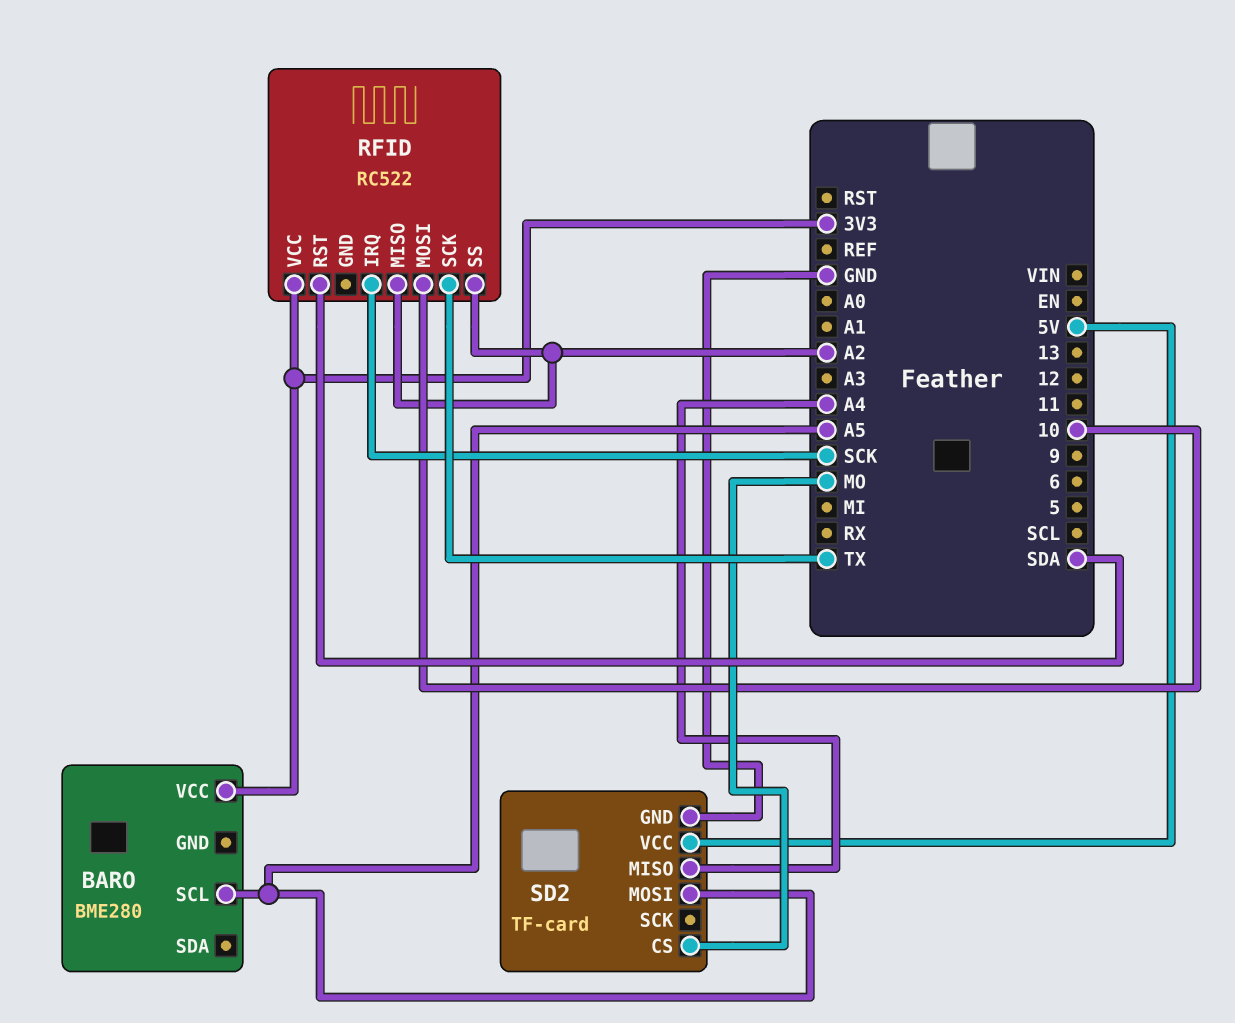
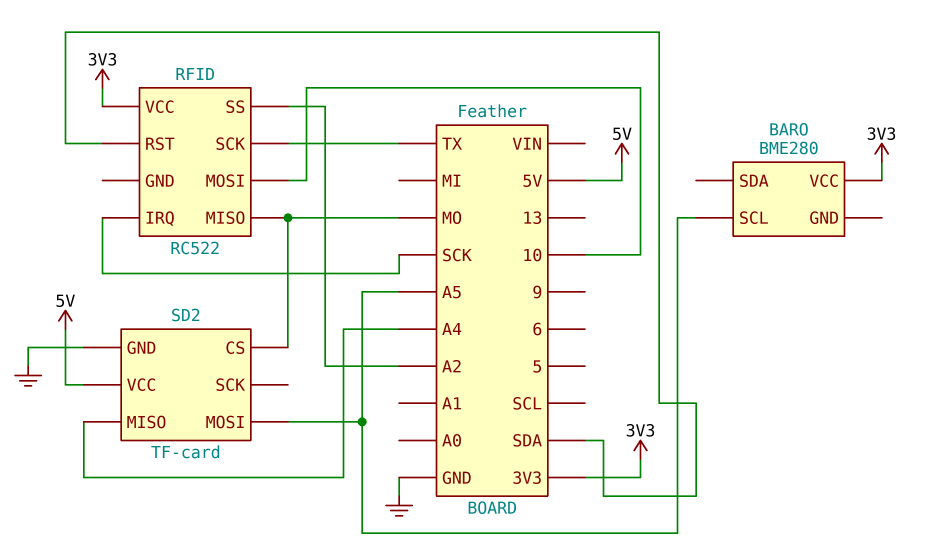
RFID pin MISO: A2 -> MO

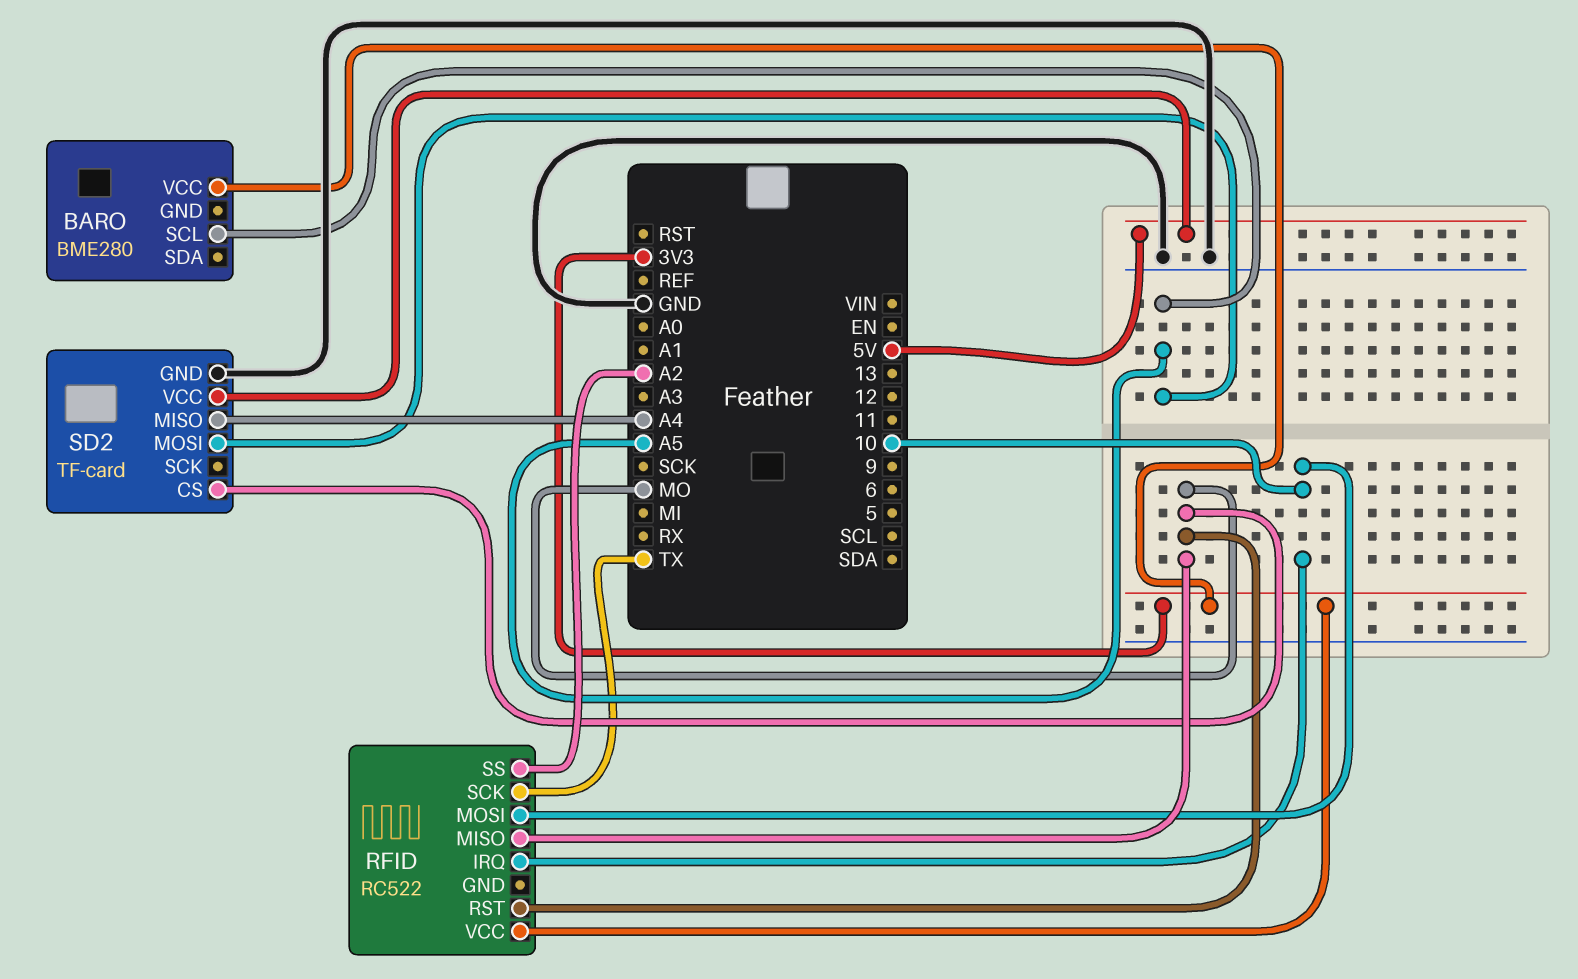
RFID pin IRQ: SCK -> 10
RFID pin RST: SDA -> MO

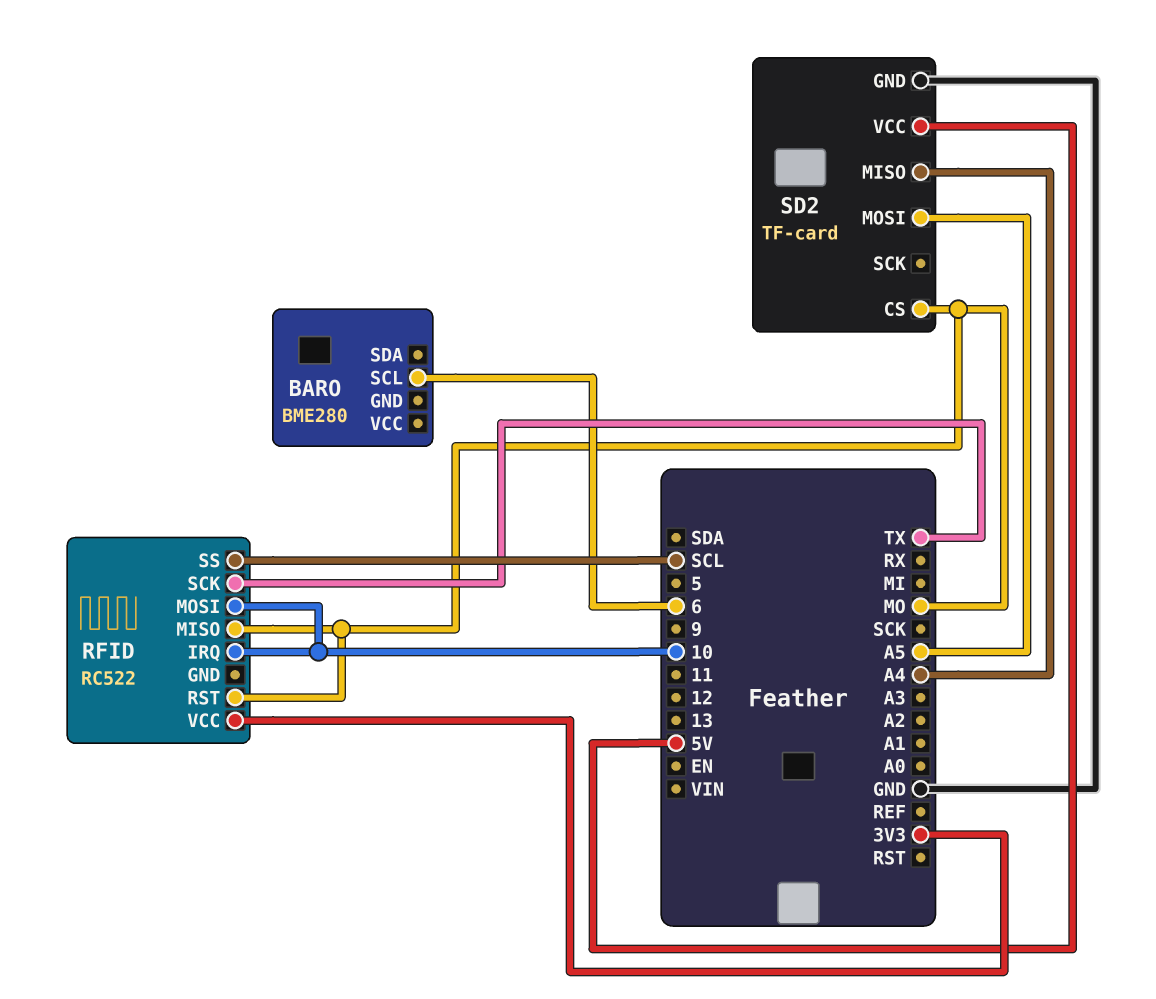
BARO pin SCL: A5 -> 6
BARO pin VCC: 3V3 -> none
RFID pin SS: A2 -> SCL

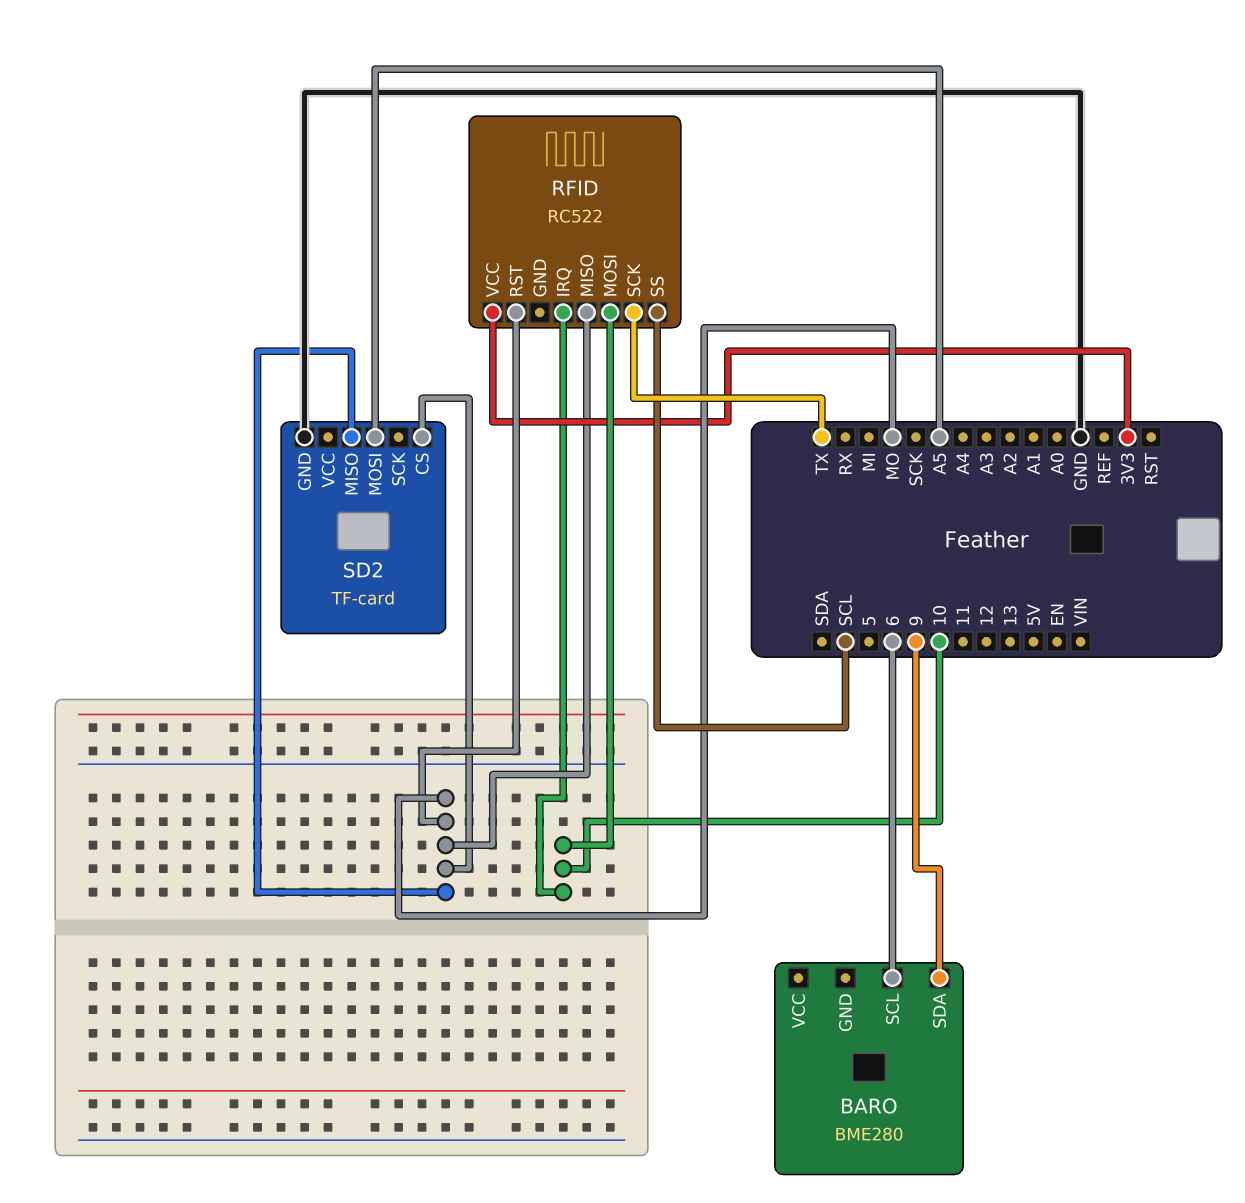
BARO pin SDA: none -> 9
SD2 pin MISO: A4 -> MO
SD2 pin VCC: 5V -> none

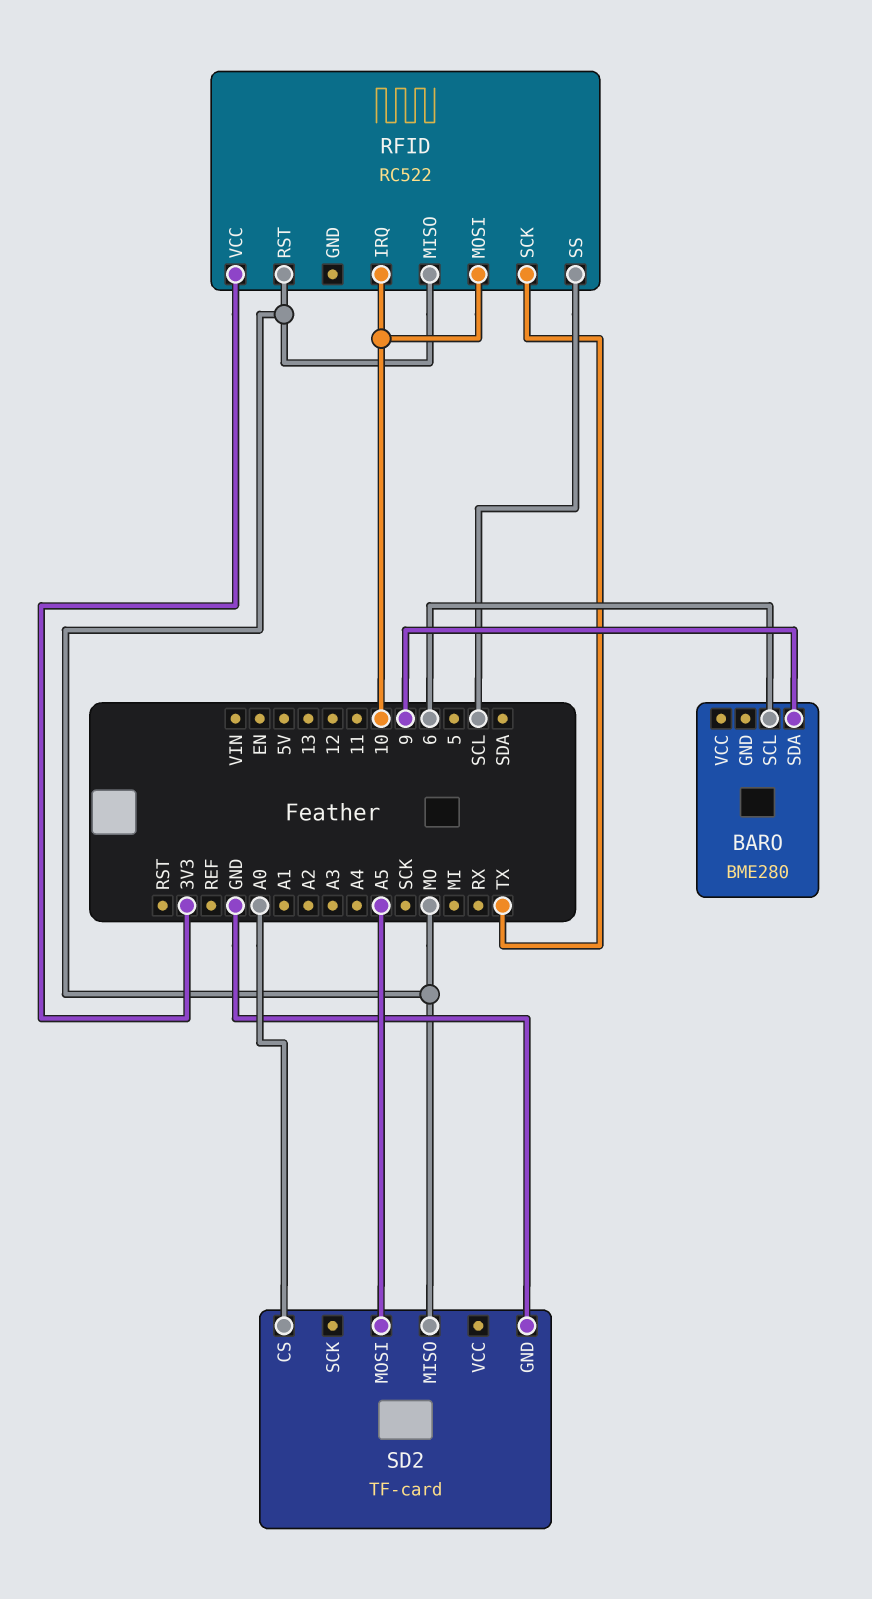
SD2 pin CS: MO -> A0

